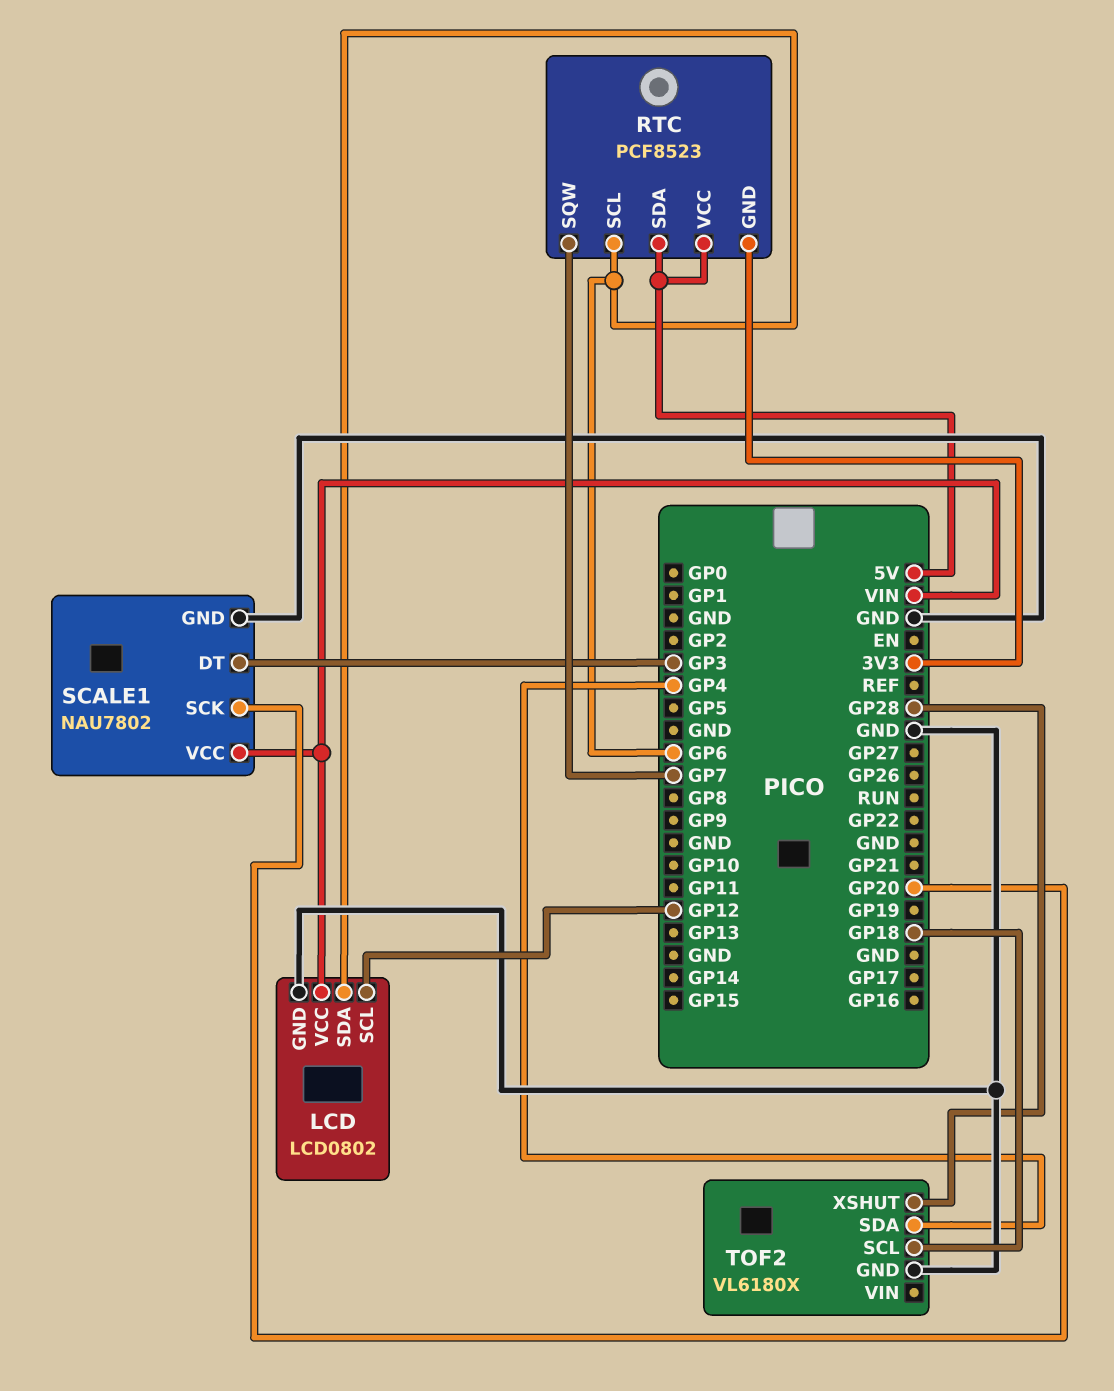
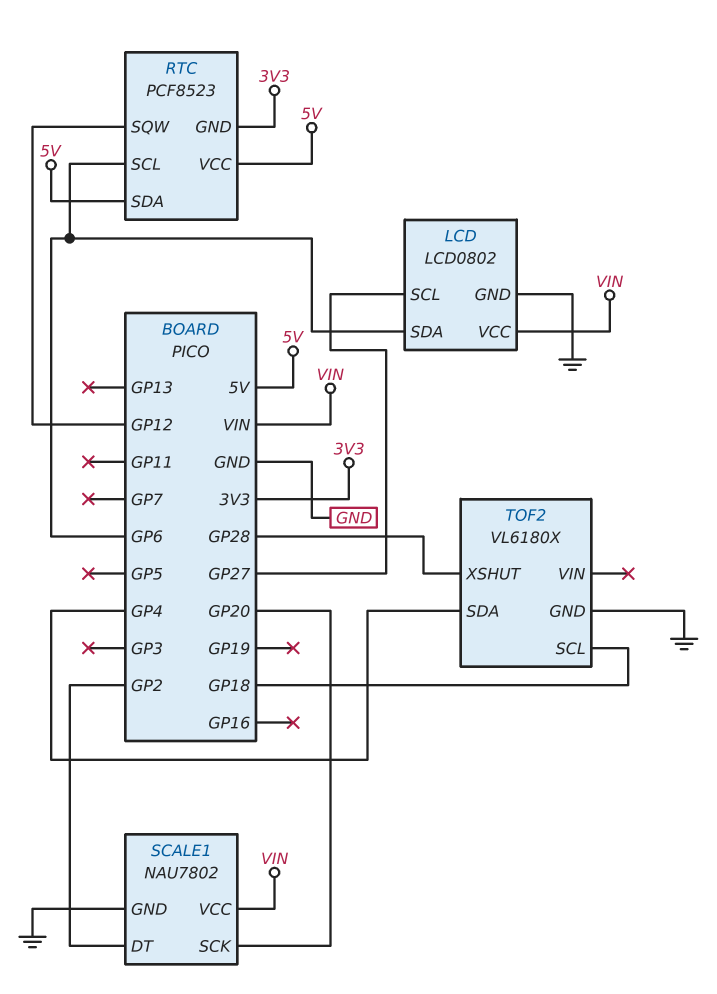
LCD pin SCL: GP12 -> GP27
RTC pin SQW: GP7 -> GP12
SCALE1 pin DT: GP3 -> GP2

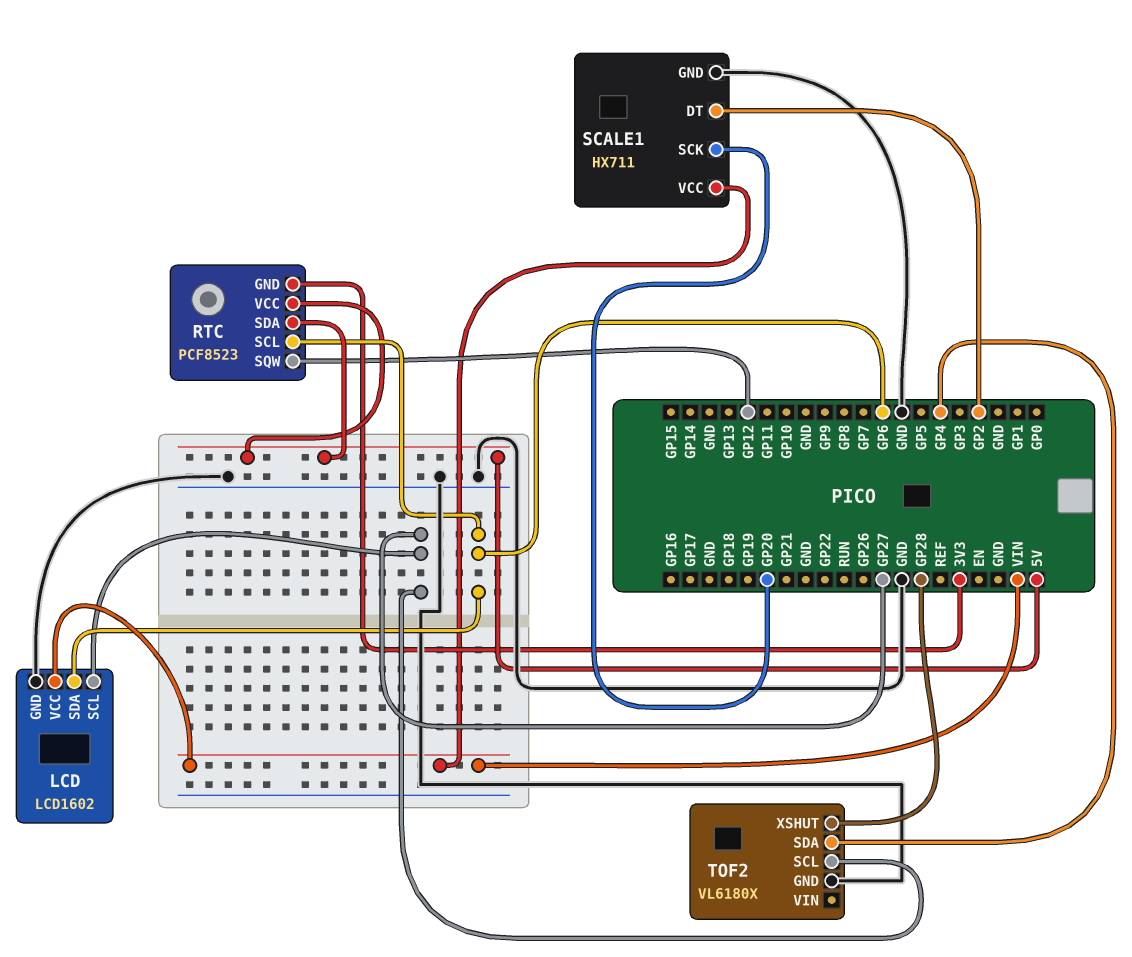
LCD: LCD0802 -> LCD1602
SCALE1: NAU7802 -> HX711
TOF2 pin SCL: GP18 -> GP27

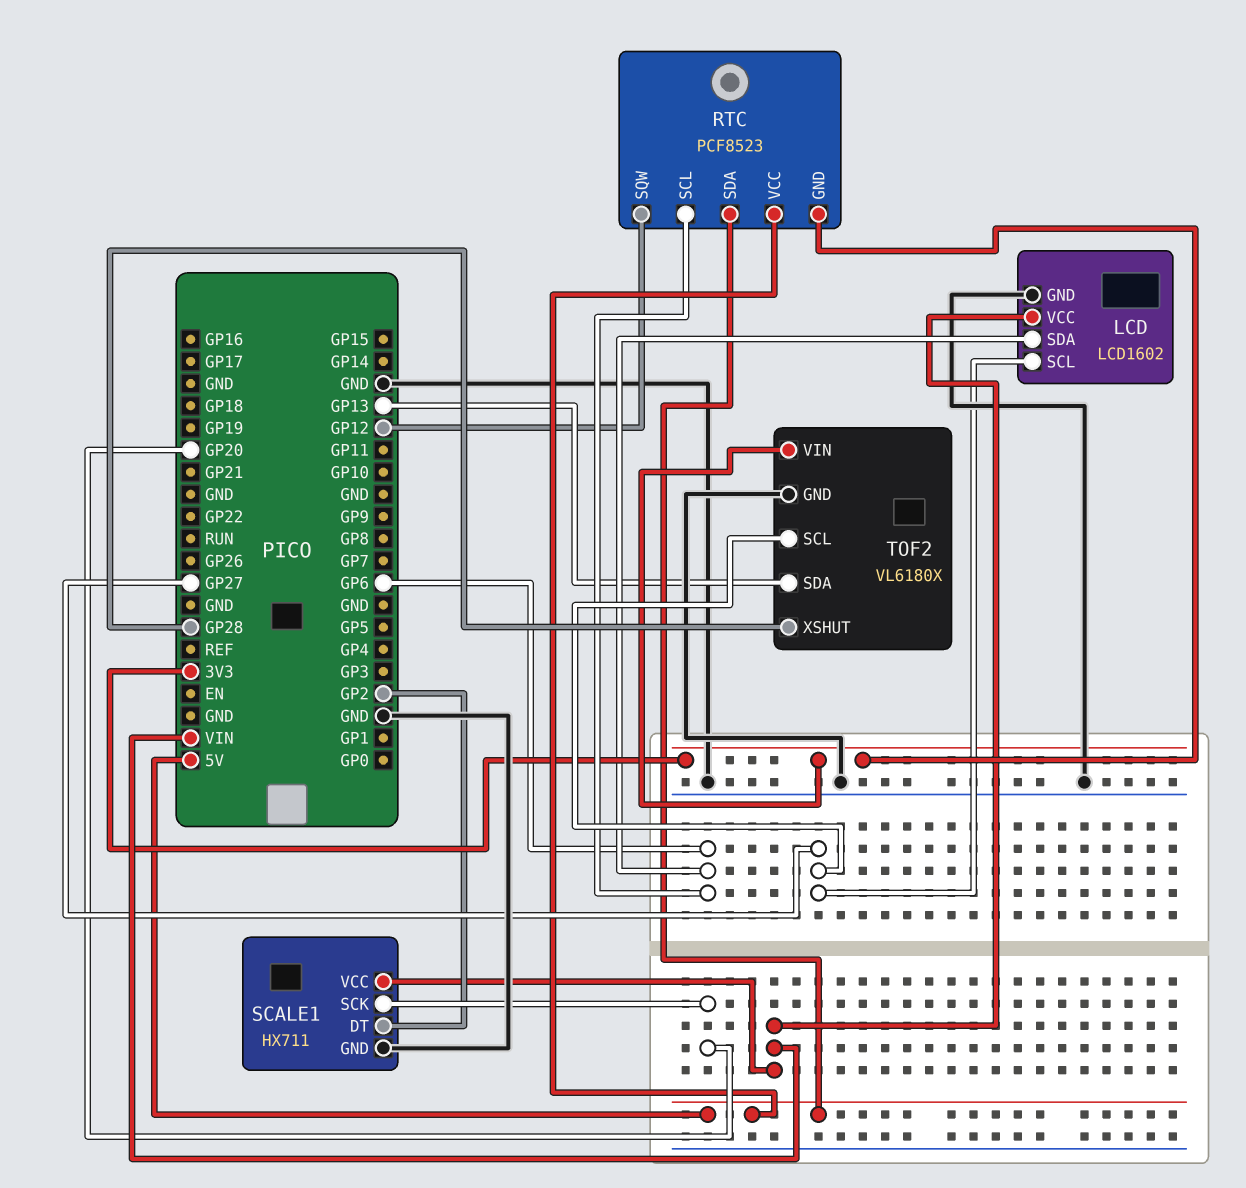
TOF2 pin SDA: GP4 -> GP13
TOF2 pin VIN: none -> 3V3

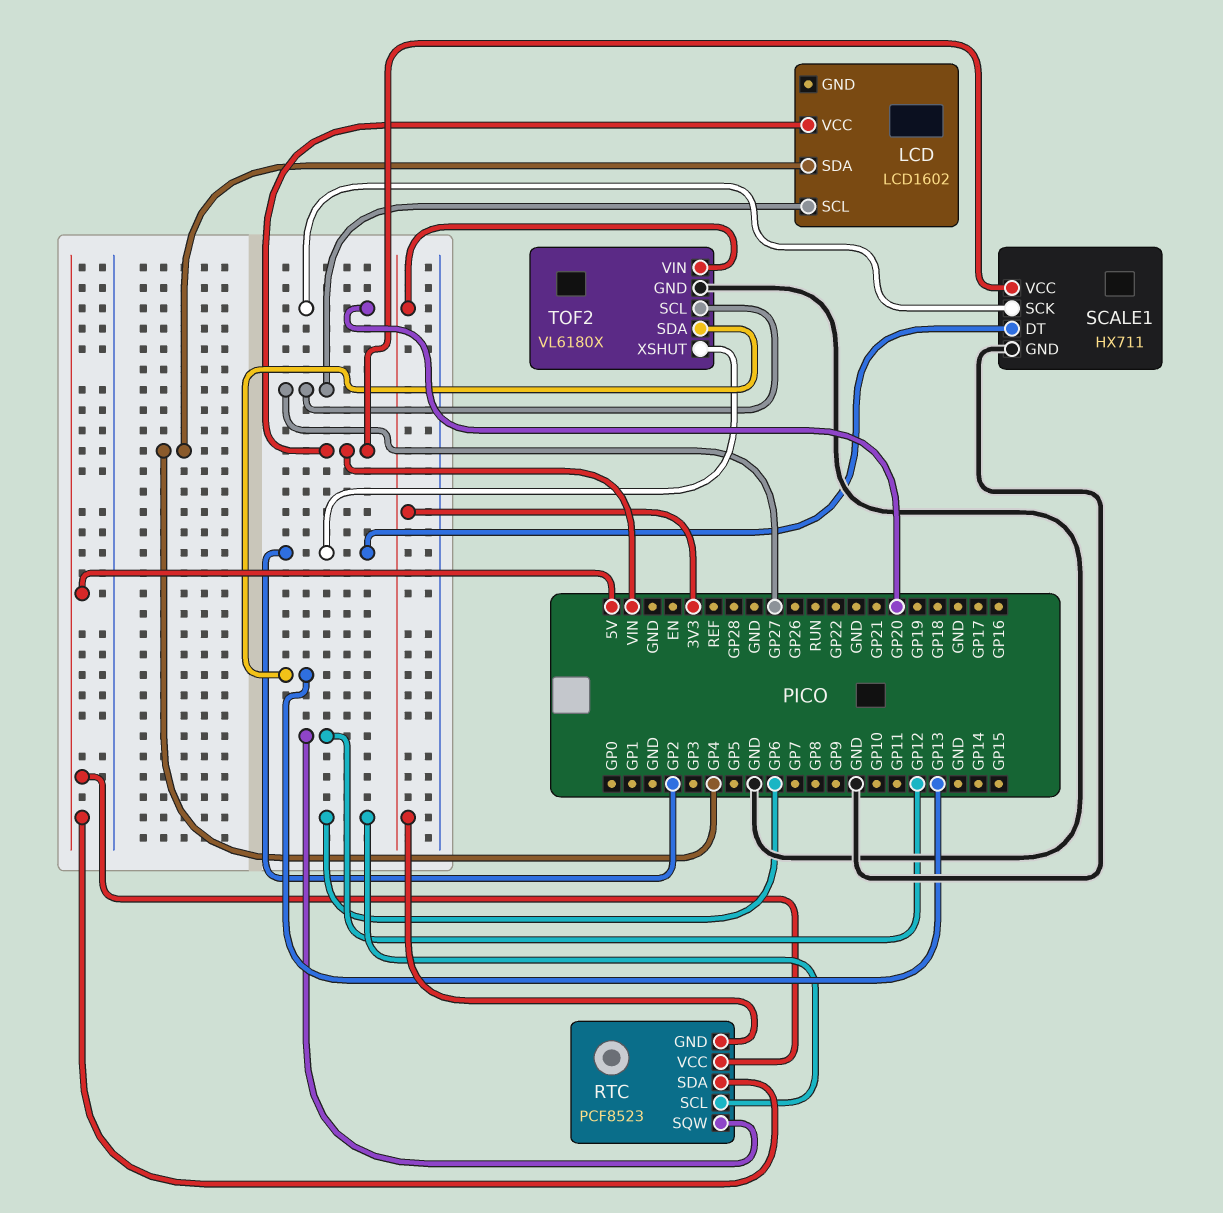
LCD pin GND: GND -> none
LCD pin SDA: GP6 -> GP4
TOF2 pin XSHUT: GP28 -> GP2

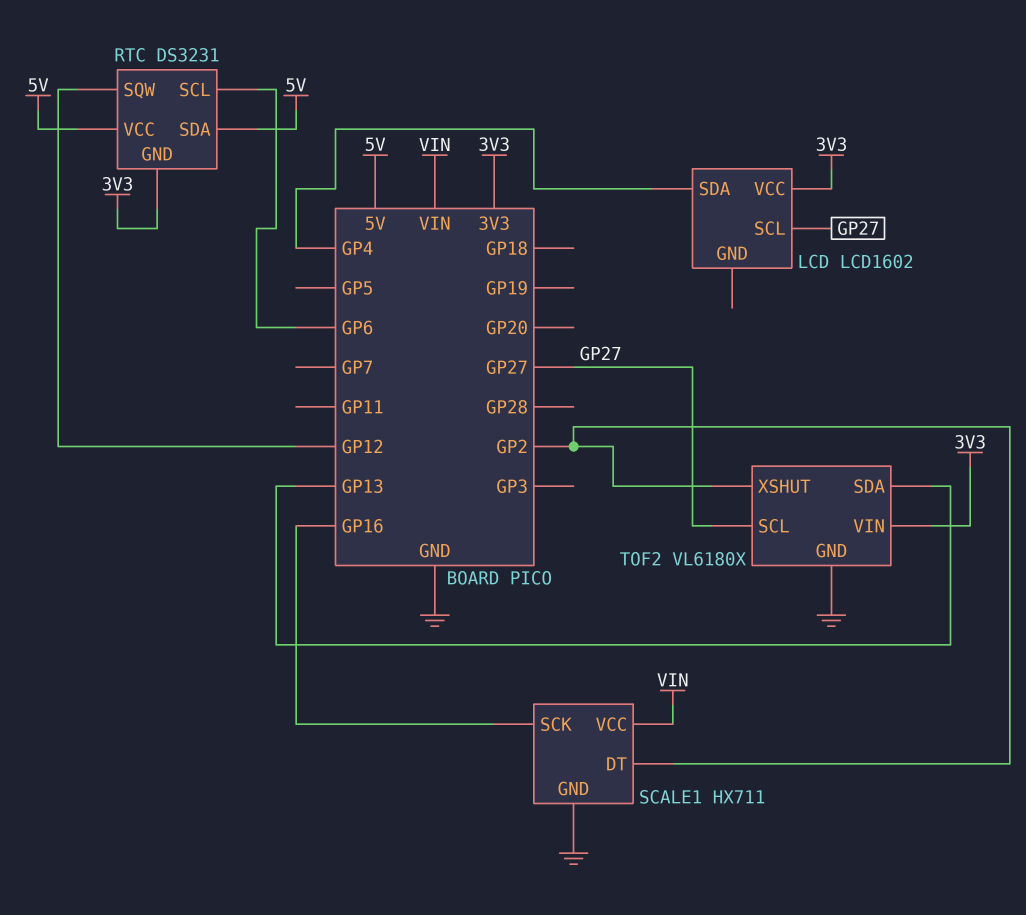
LCD pin VCC: VIN -> 3V3
RTC: PCF8523 -> DS3231
SCALE1 pin SCK: GP20 -> GP16

